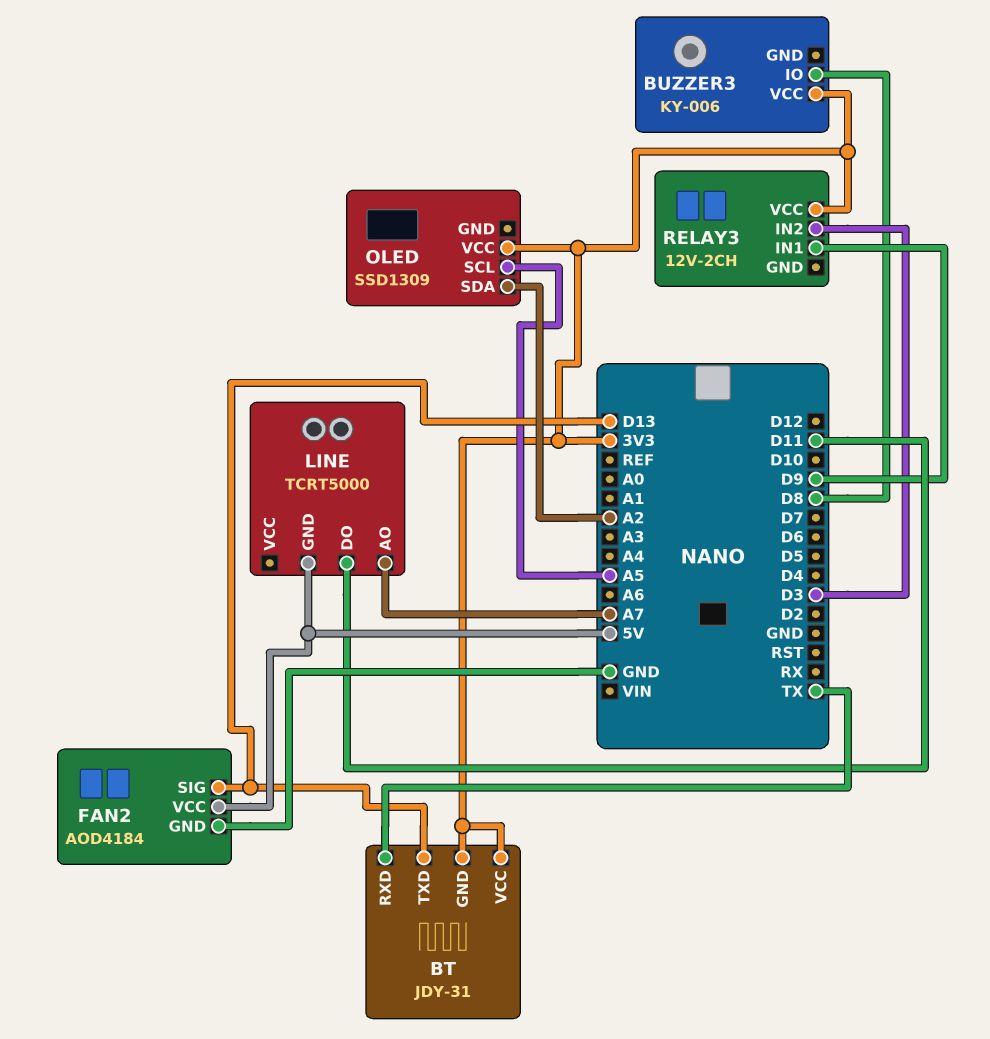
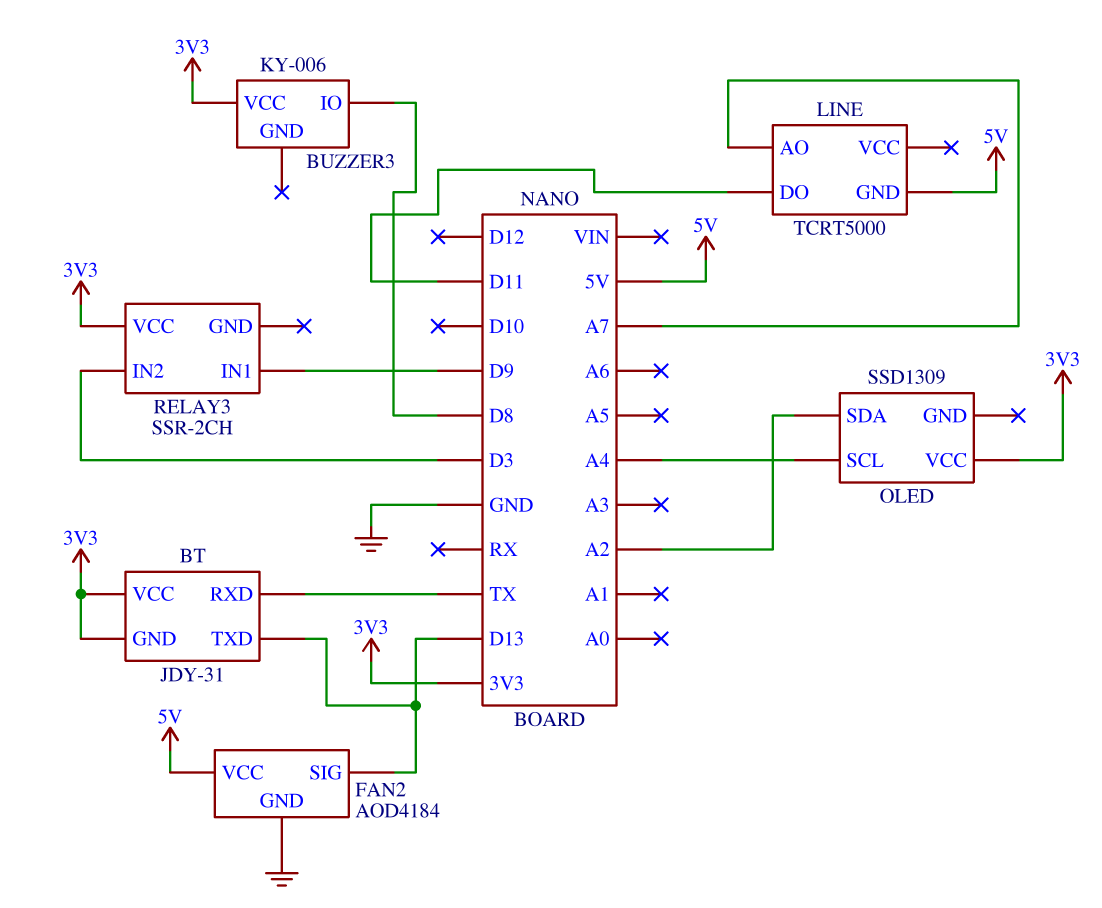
OLED pin SCL: A5 -> A4
RELAY3: 12V-2CH -> SSR-2CH

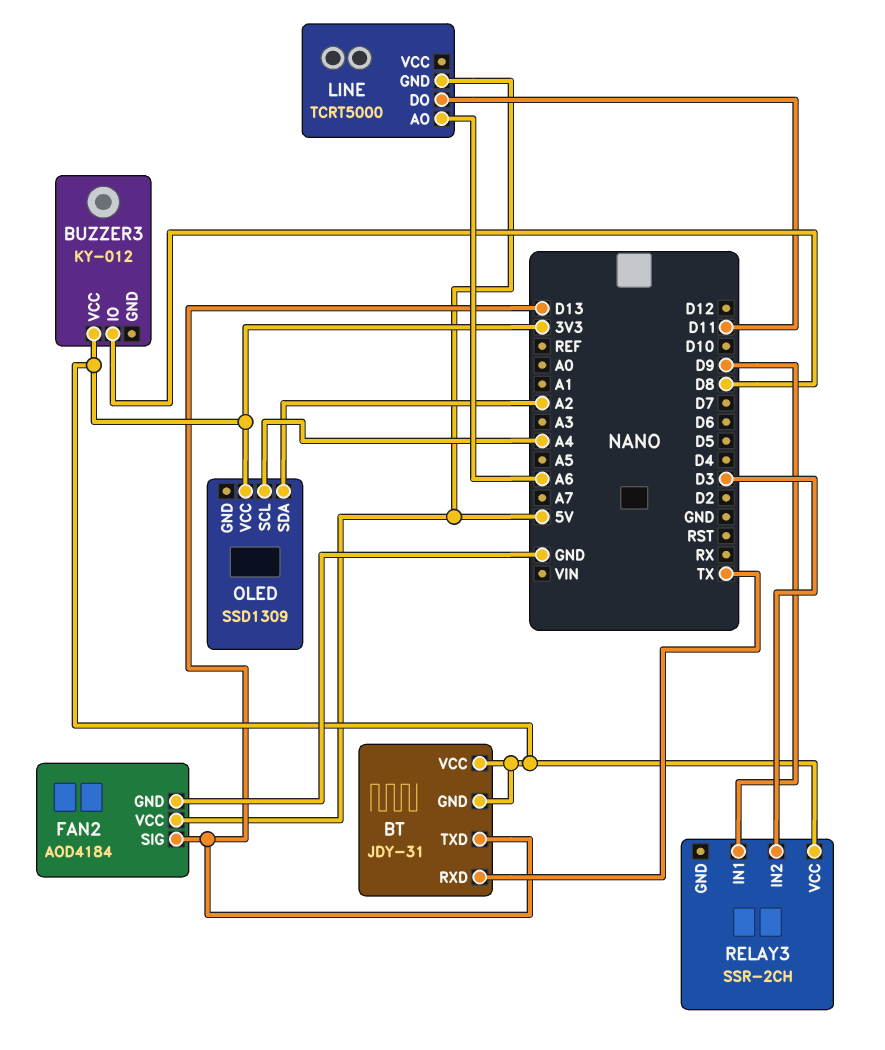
BUZZER3: KY-006 -> KY-012
LINE pin AO: A7 -> A6

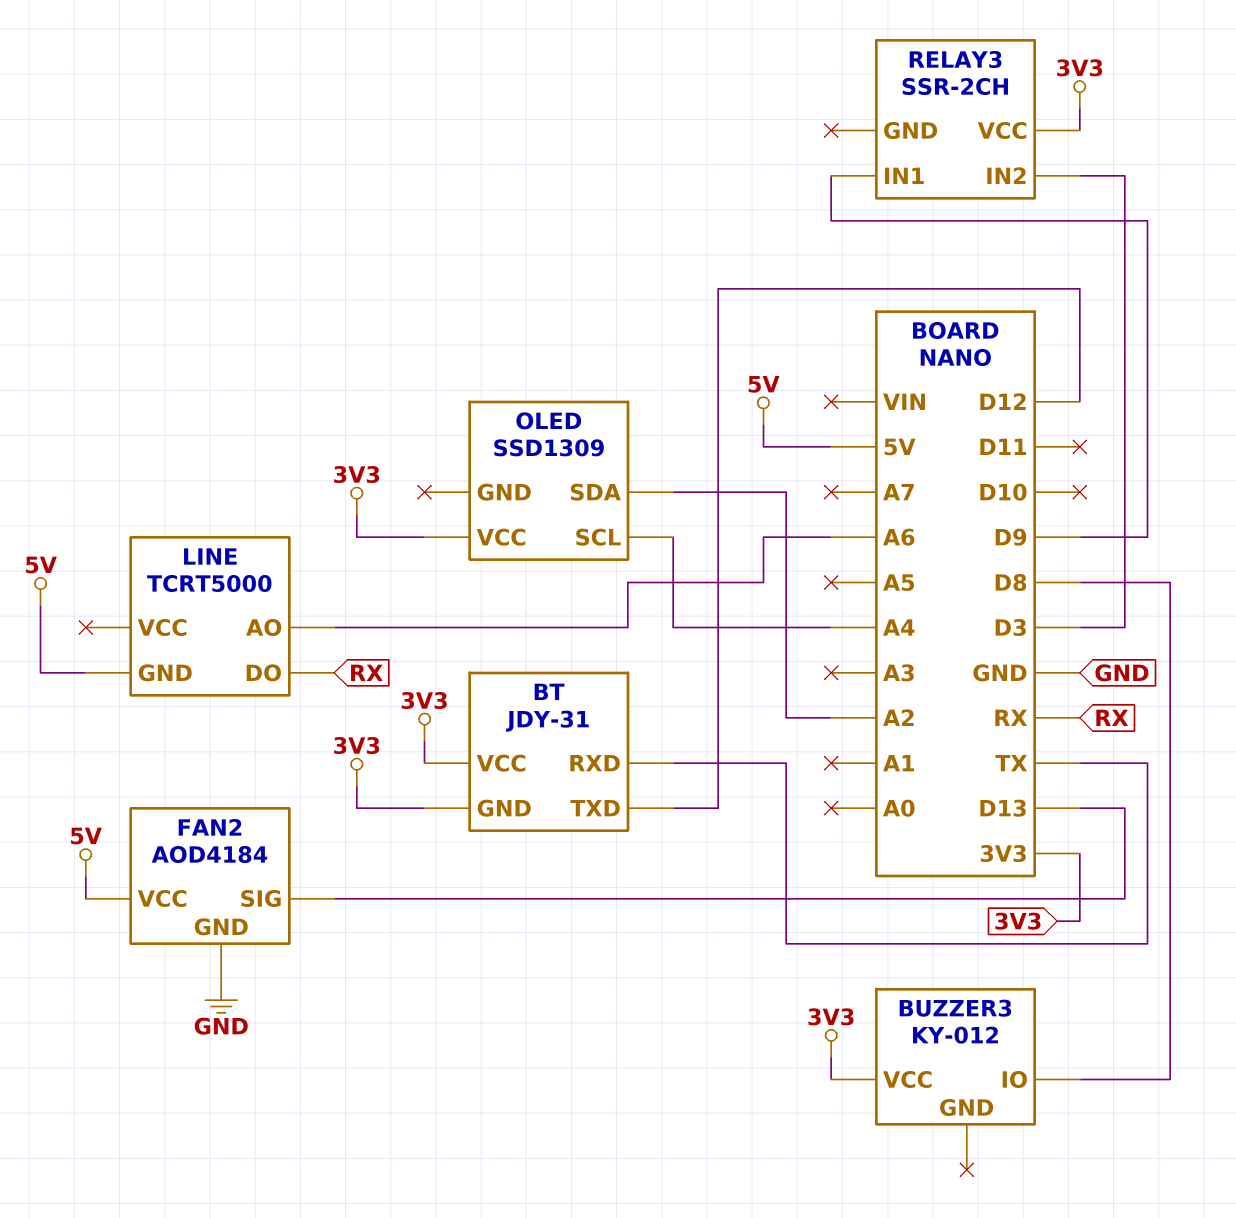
BT pin TXD: D13 -> D12
LINE pin DO: D11 -> RX

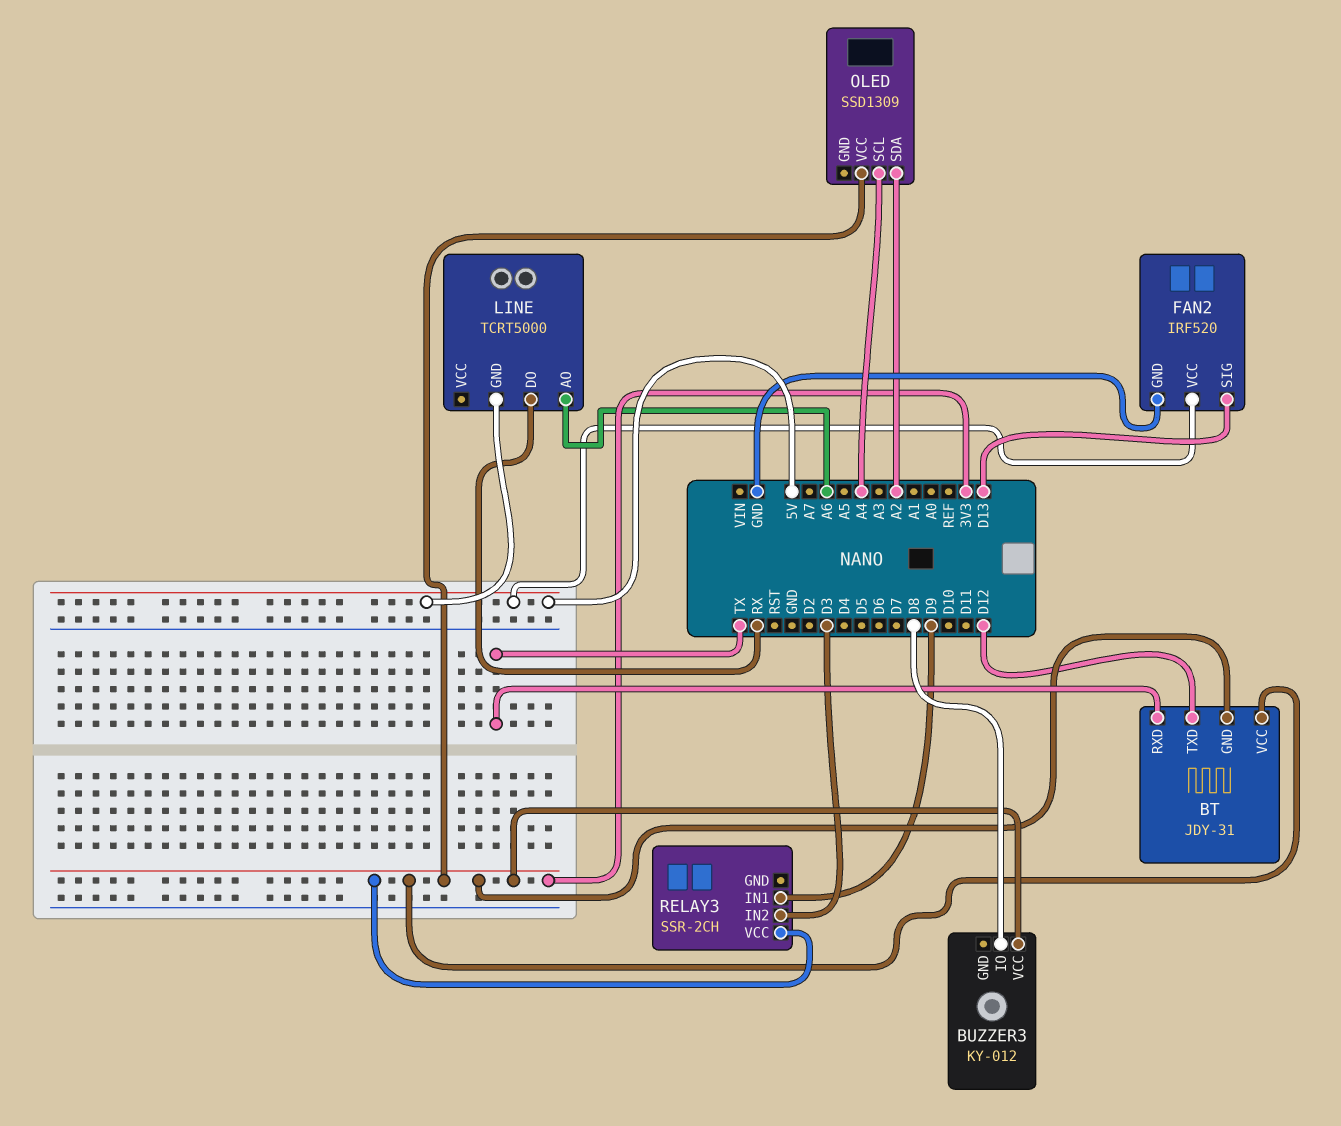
FAN2: AOD4184 -> IRF520

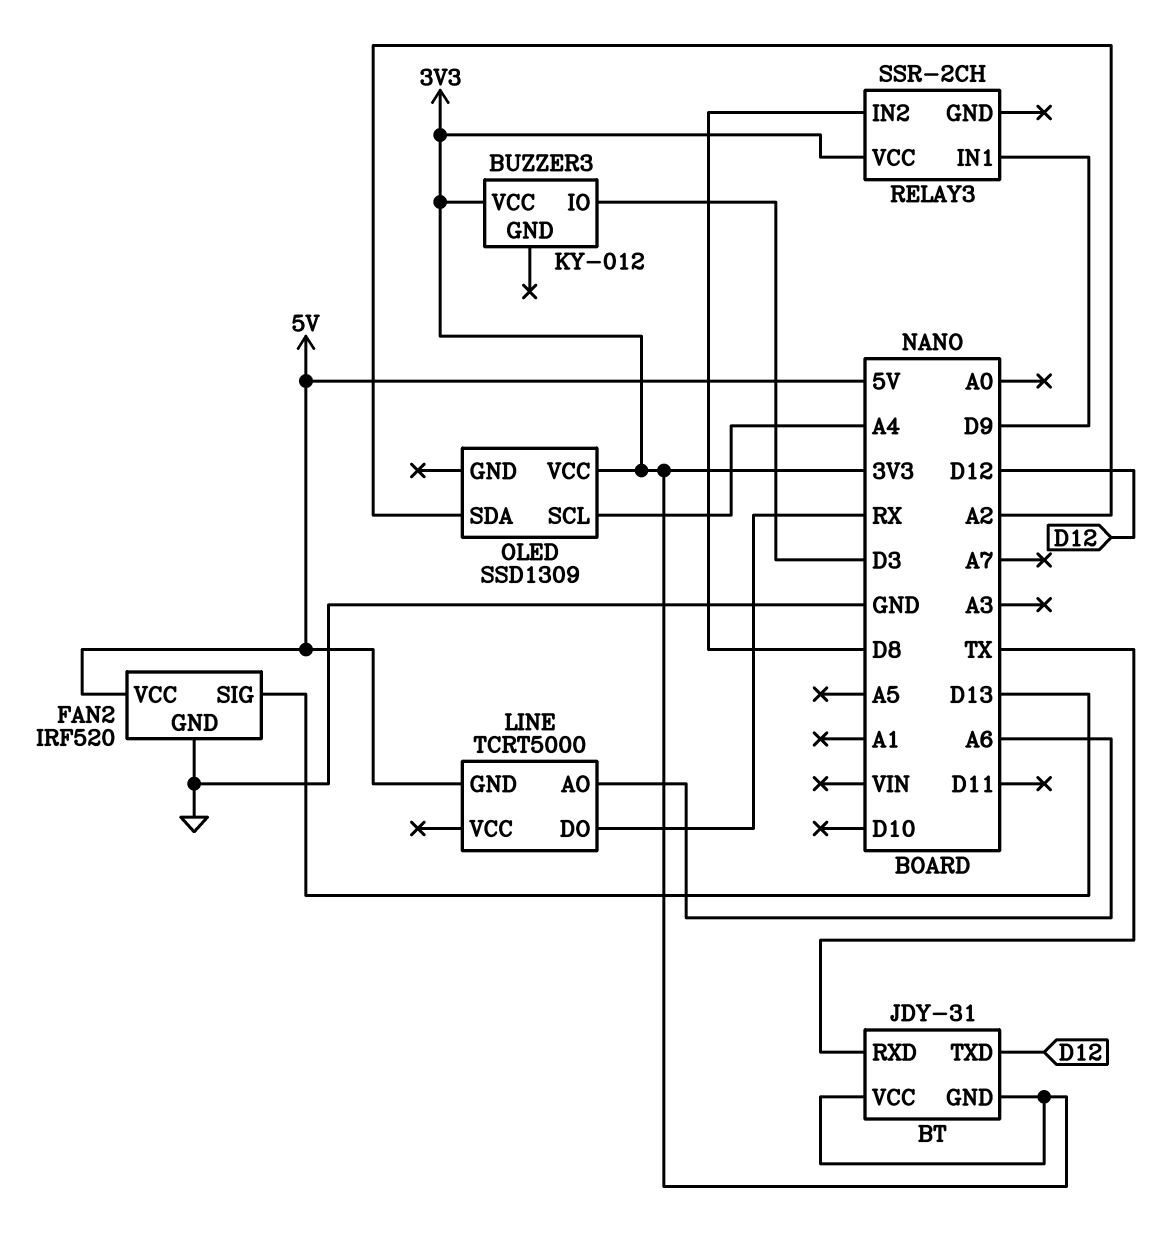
BUZZER3 pin IO: D8 -> D3
RELAY3 pin IN2: D3 -> D8

